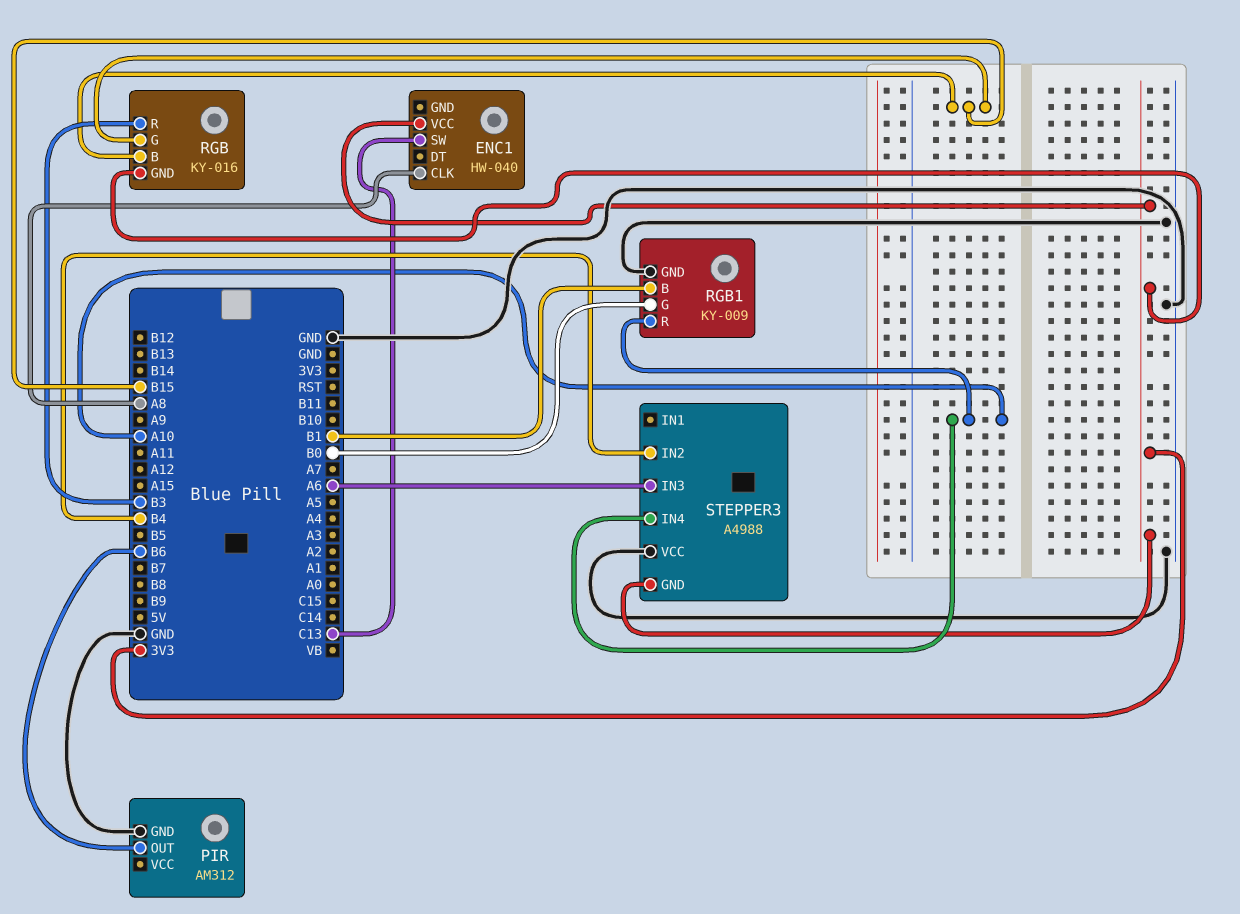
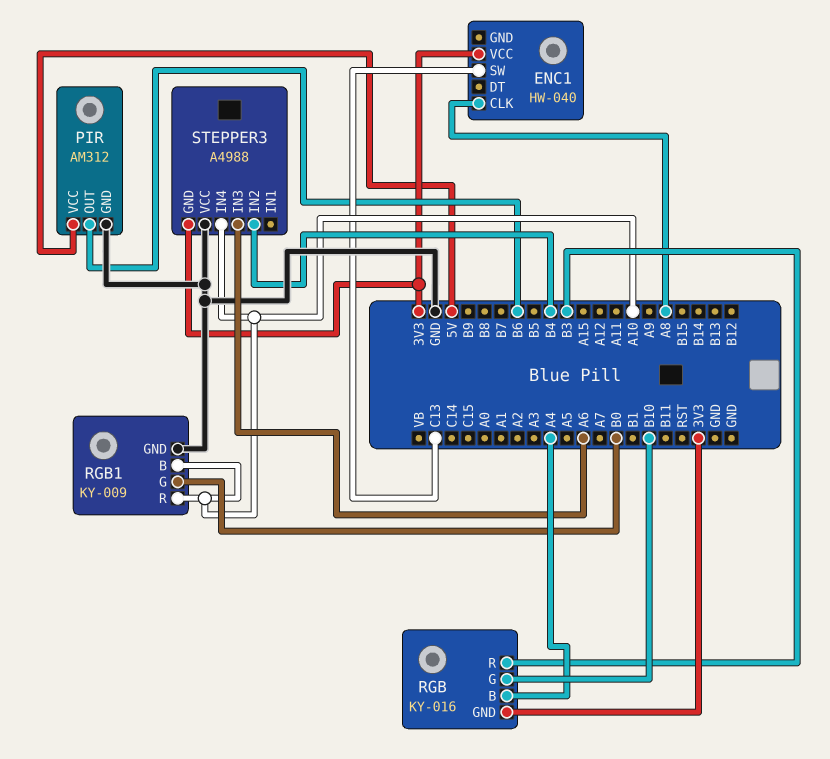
PIR pin VCC: none -> 5V
RGB pin B: B15 -> A4
RGB pin G: B15 -> B10
RGB1 pin B: B1 -> A10

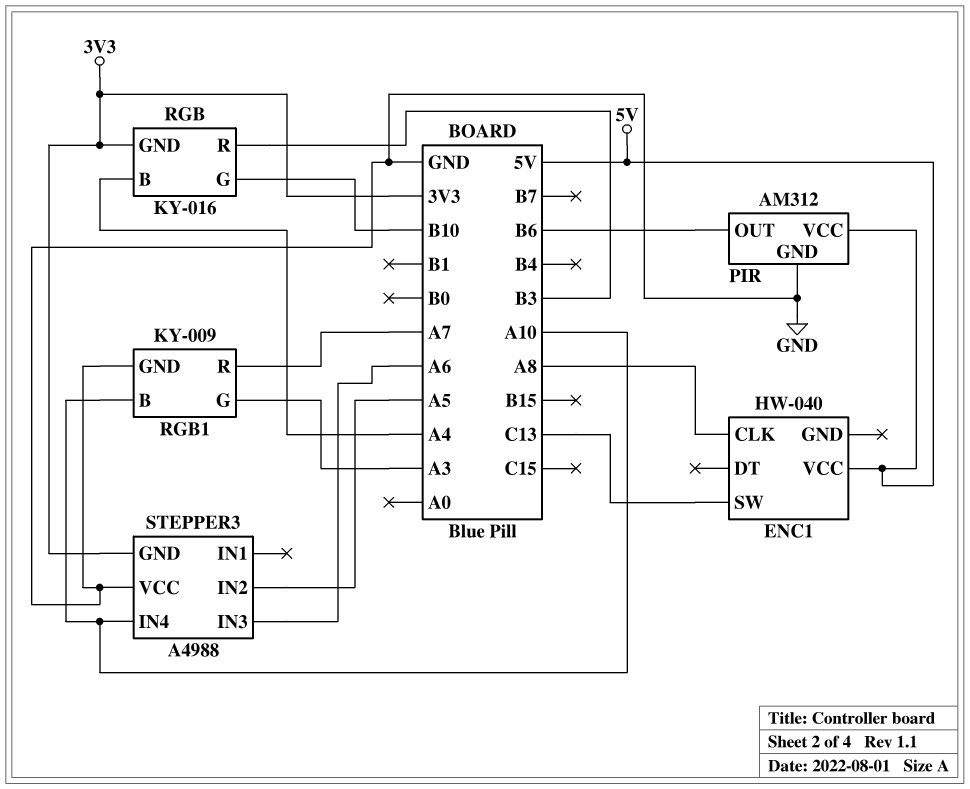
ENC1 pin VCC: 3V3 -> 5V
RGB1 pin G: B0 -> A3
RGB1 pin R: A10 -> A7
STEPPER3 pin IN2: B4 -> A5

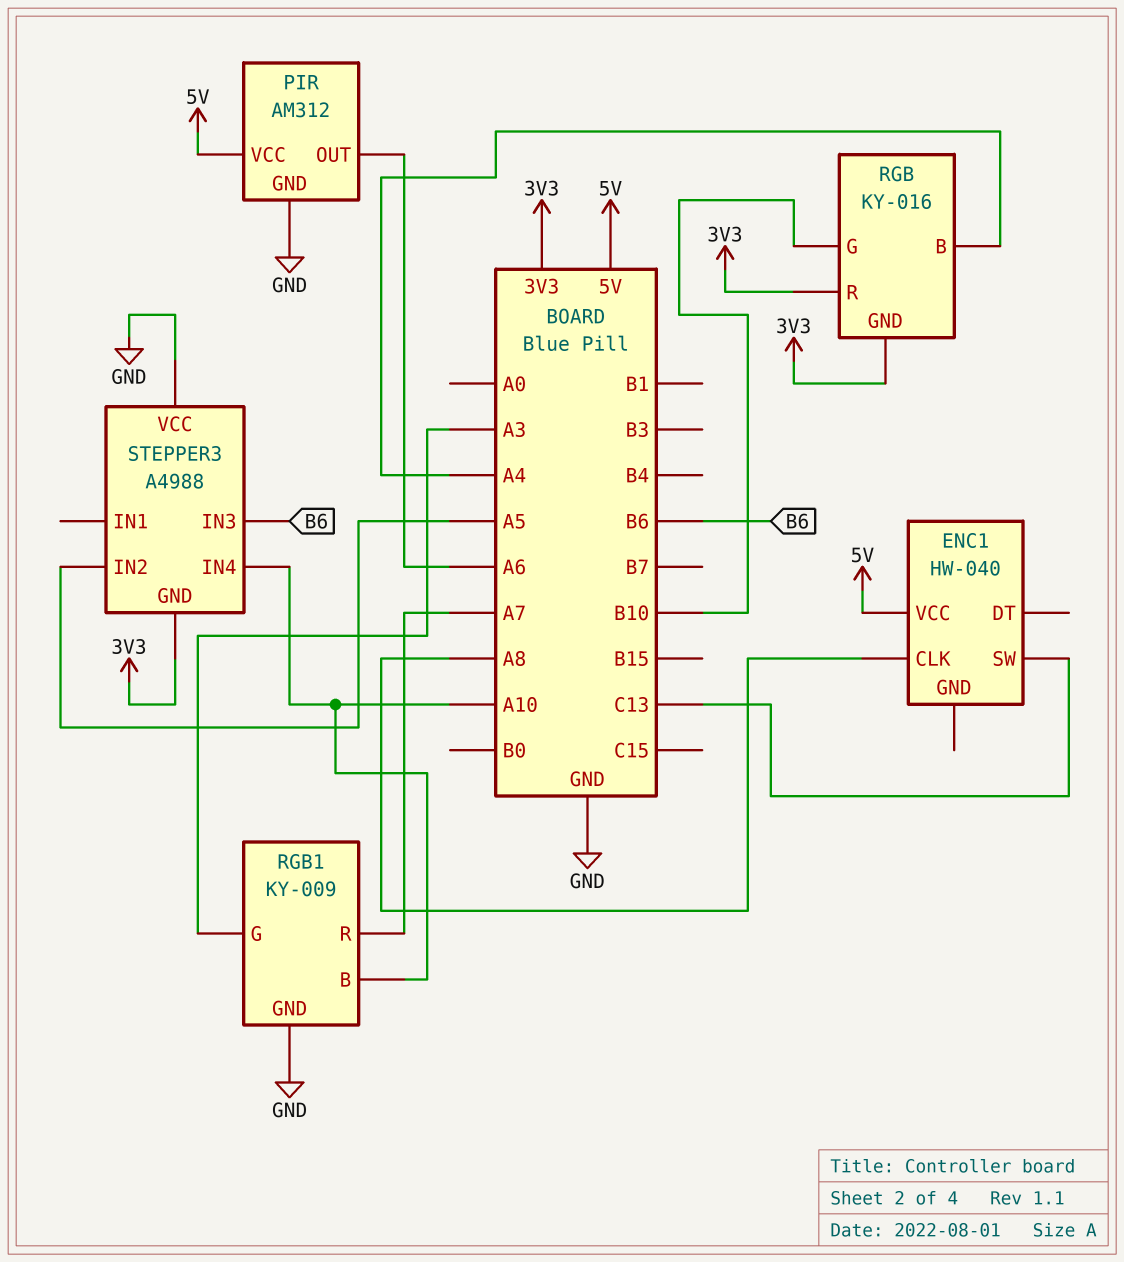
PIR pin OUT: B6 -> A6
RGB pin R: B3 -> 3V3
STEPPER3 pin IN3: A6 -> B6

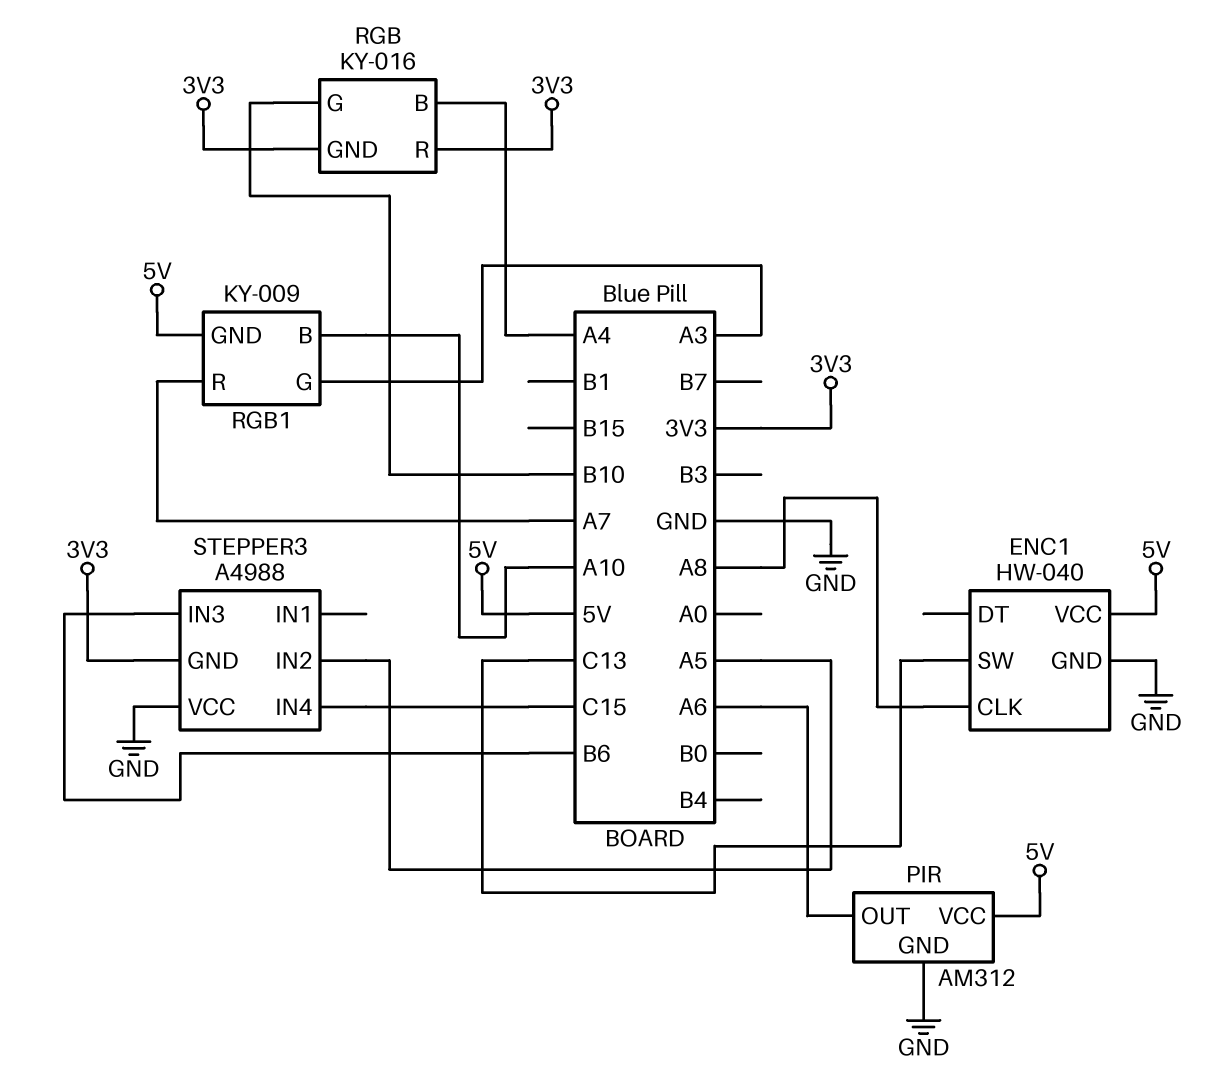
ENC1 pin GND: none -> GND
RGB1 pin GND: GND -> 5V
STEPPER3 pin IN4: A10 -> C15

